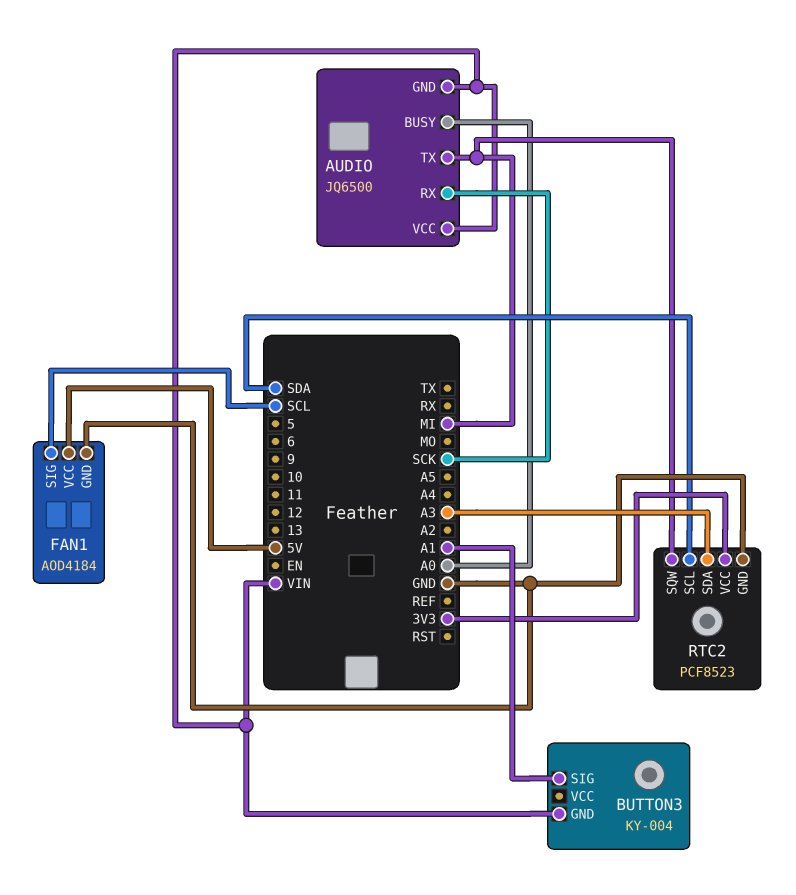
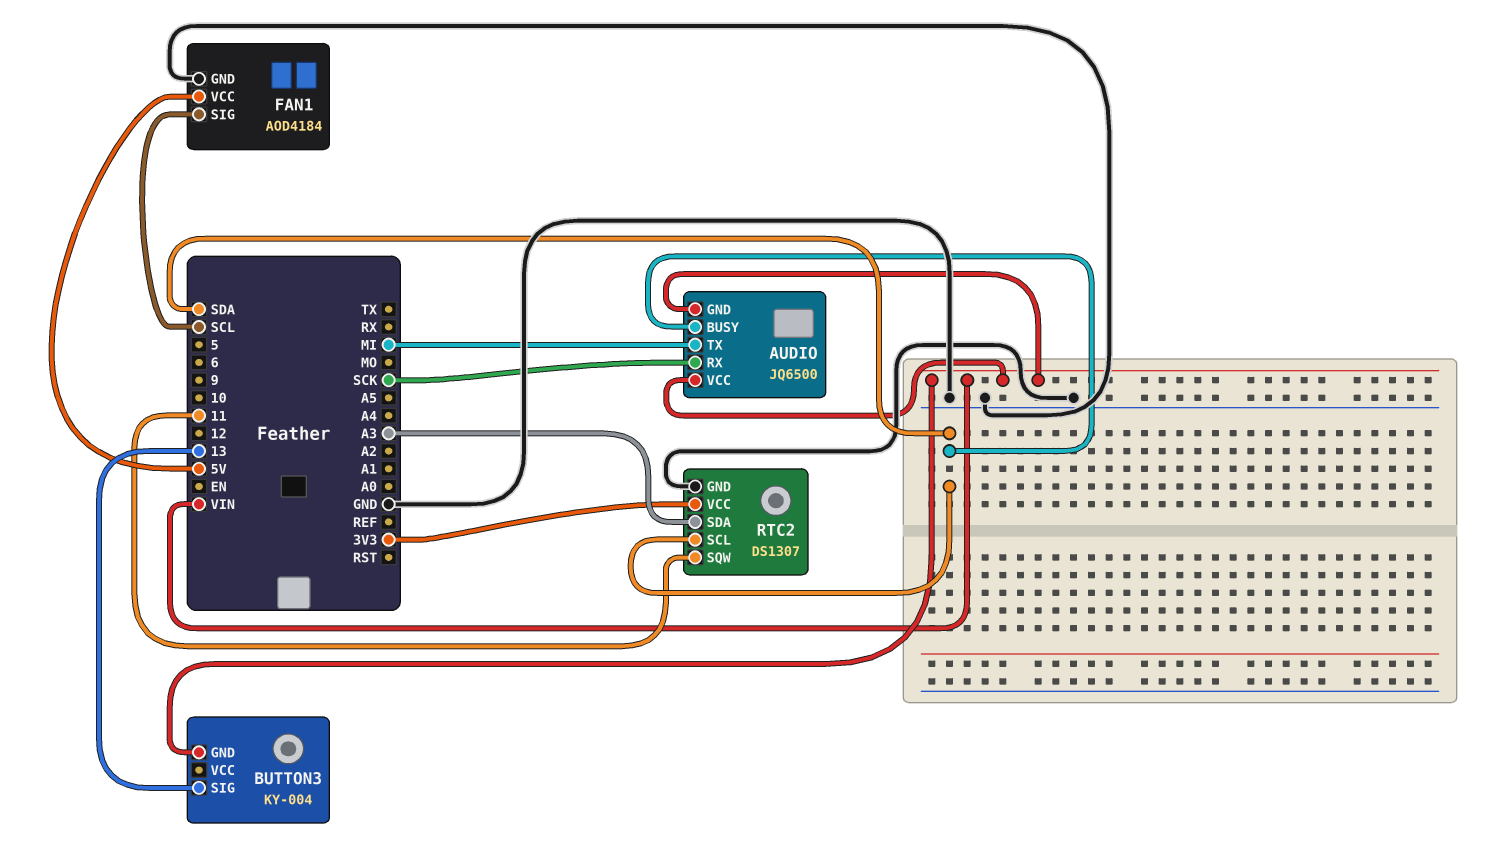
AUDIO pin BUSY: A0 -> SDA
BUTTON3 pin SIG: A1 -> 13
RTC2: PCF8523 -> DS1307
RTC2 pin SQW: MI -> 11

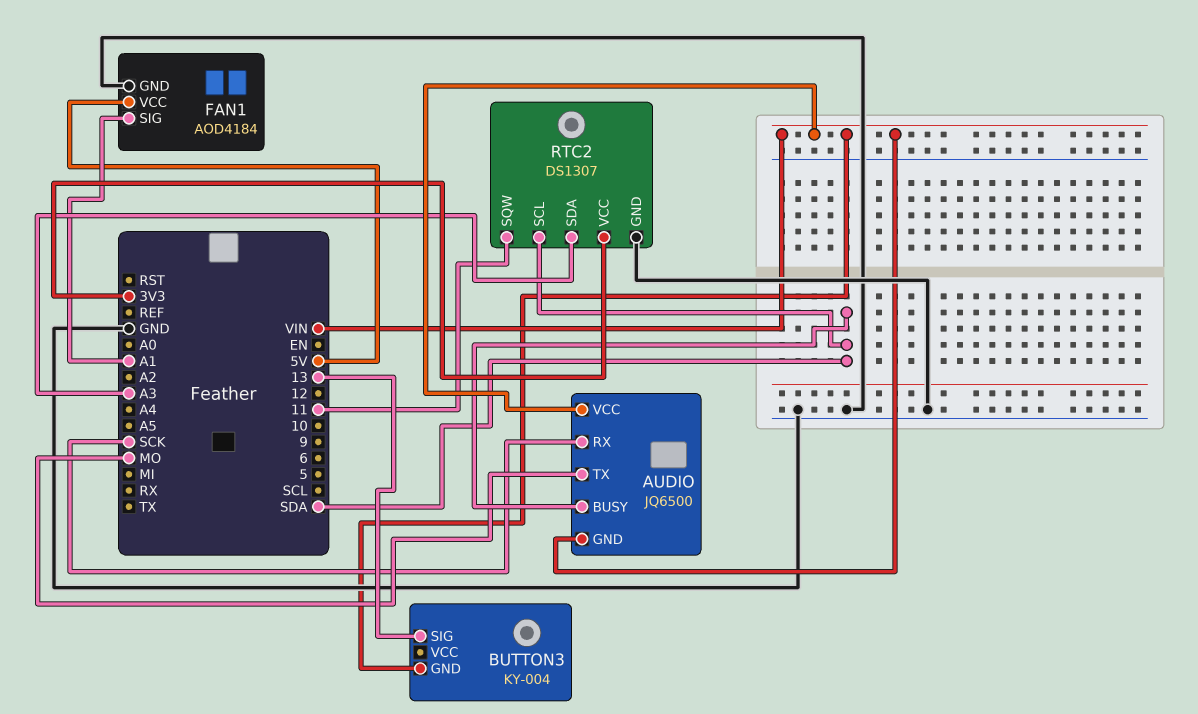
AUDIO pin TX: MI -> MO
FAN1 pin SIG: SCL -> A1

